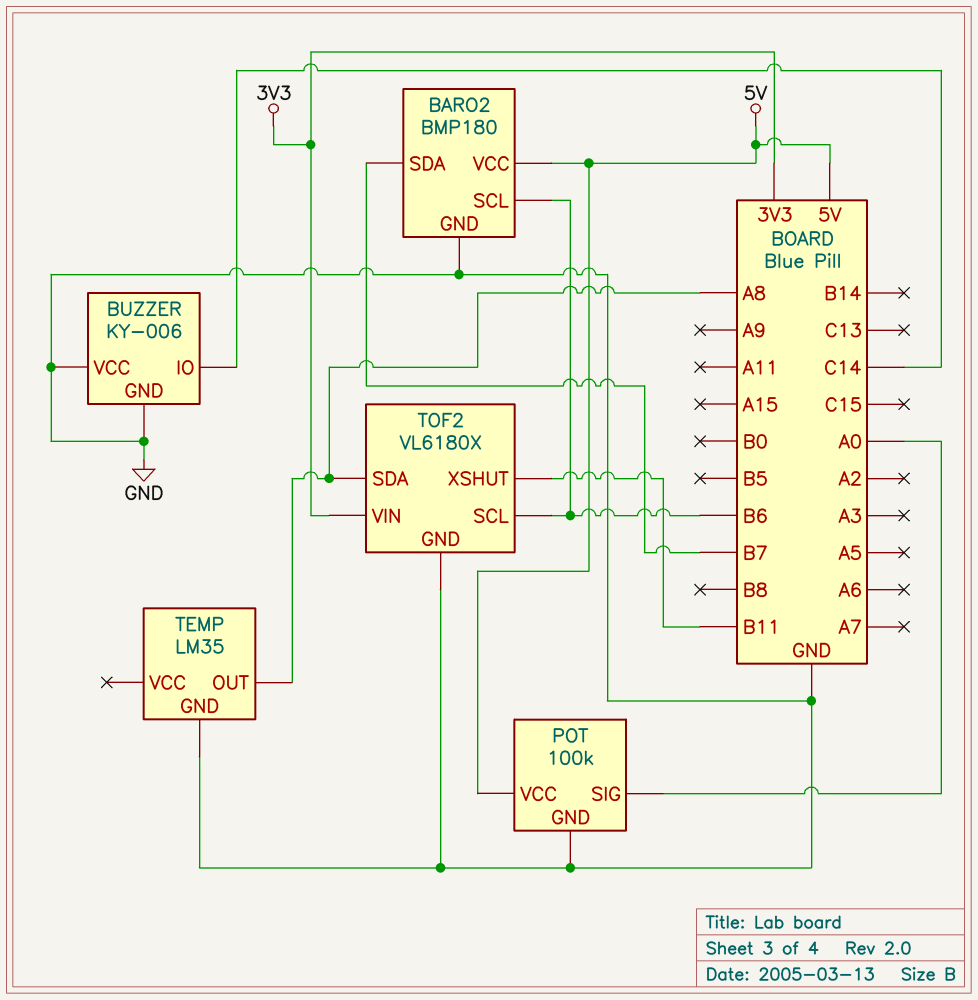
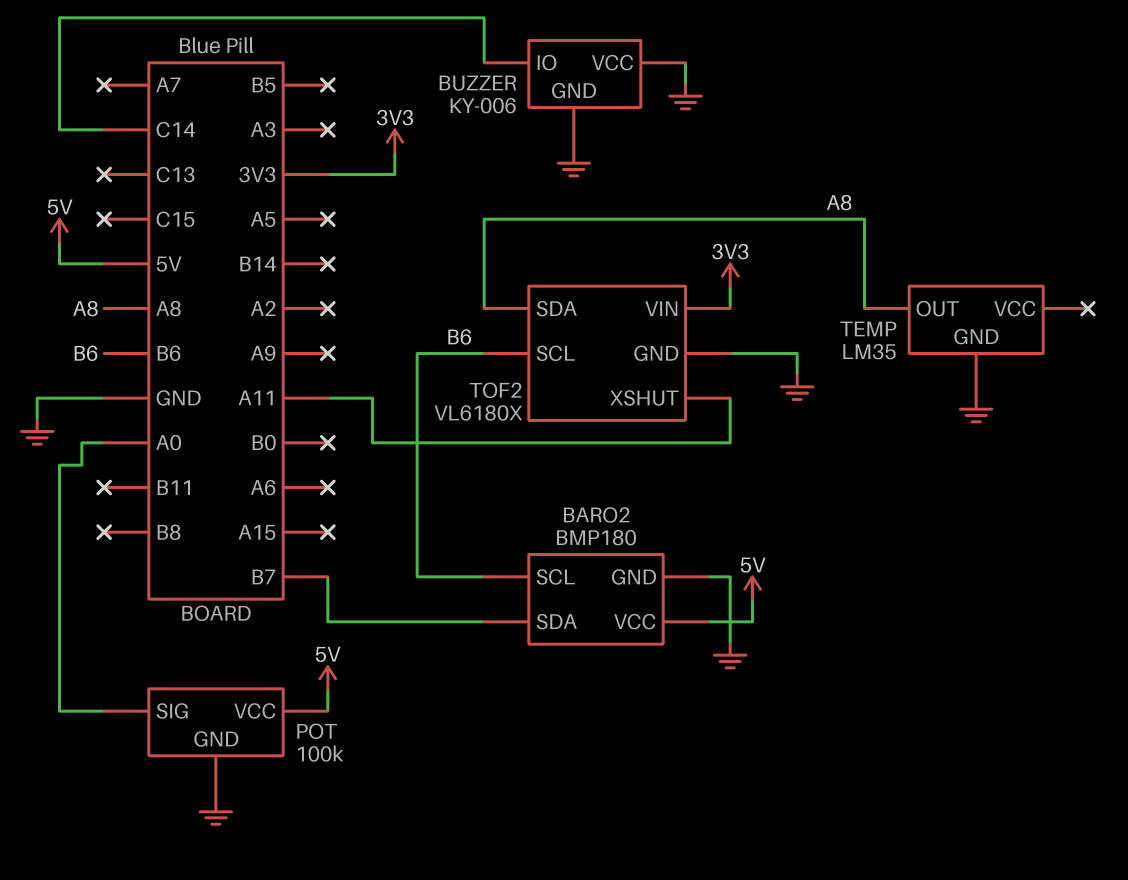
TOF2 pin XSHUT: B11 -> A11

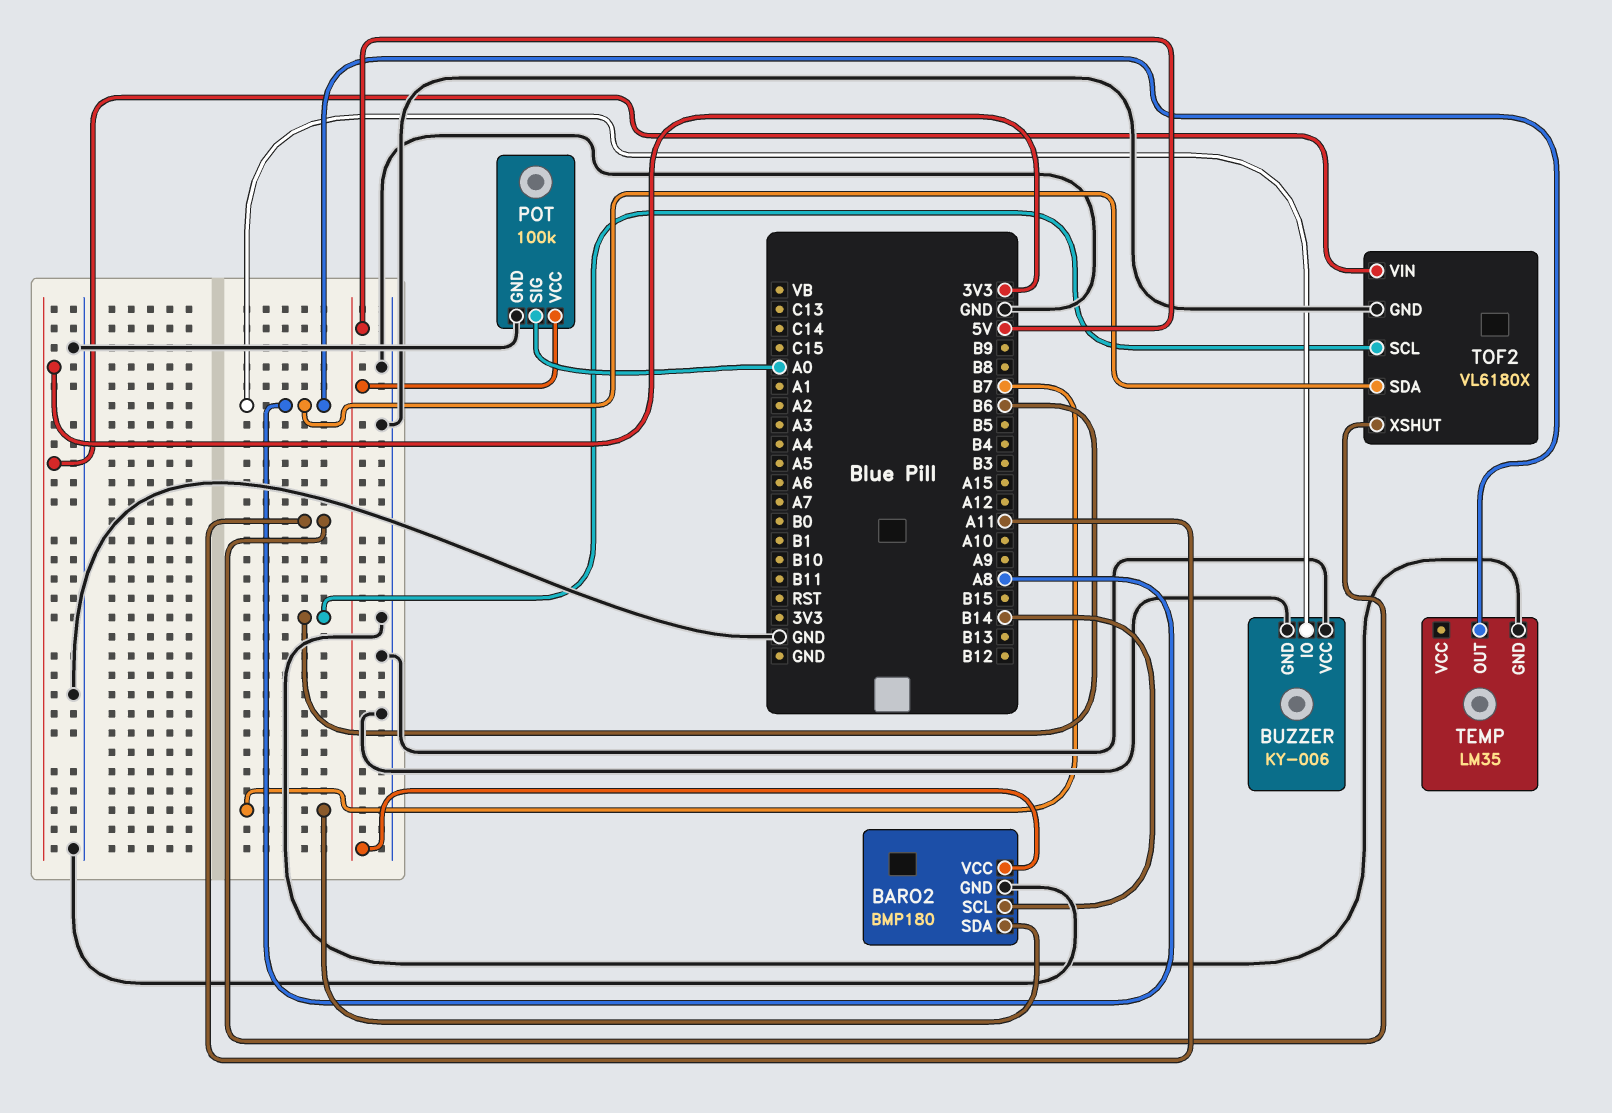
BARO2 pin SCL: B6 -> B14
BUZZER pin IO: C14 -> A8

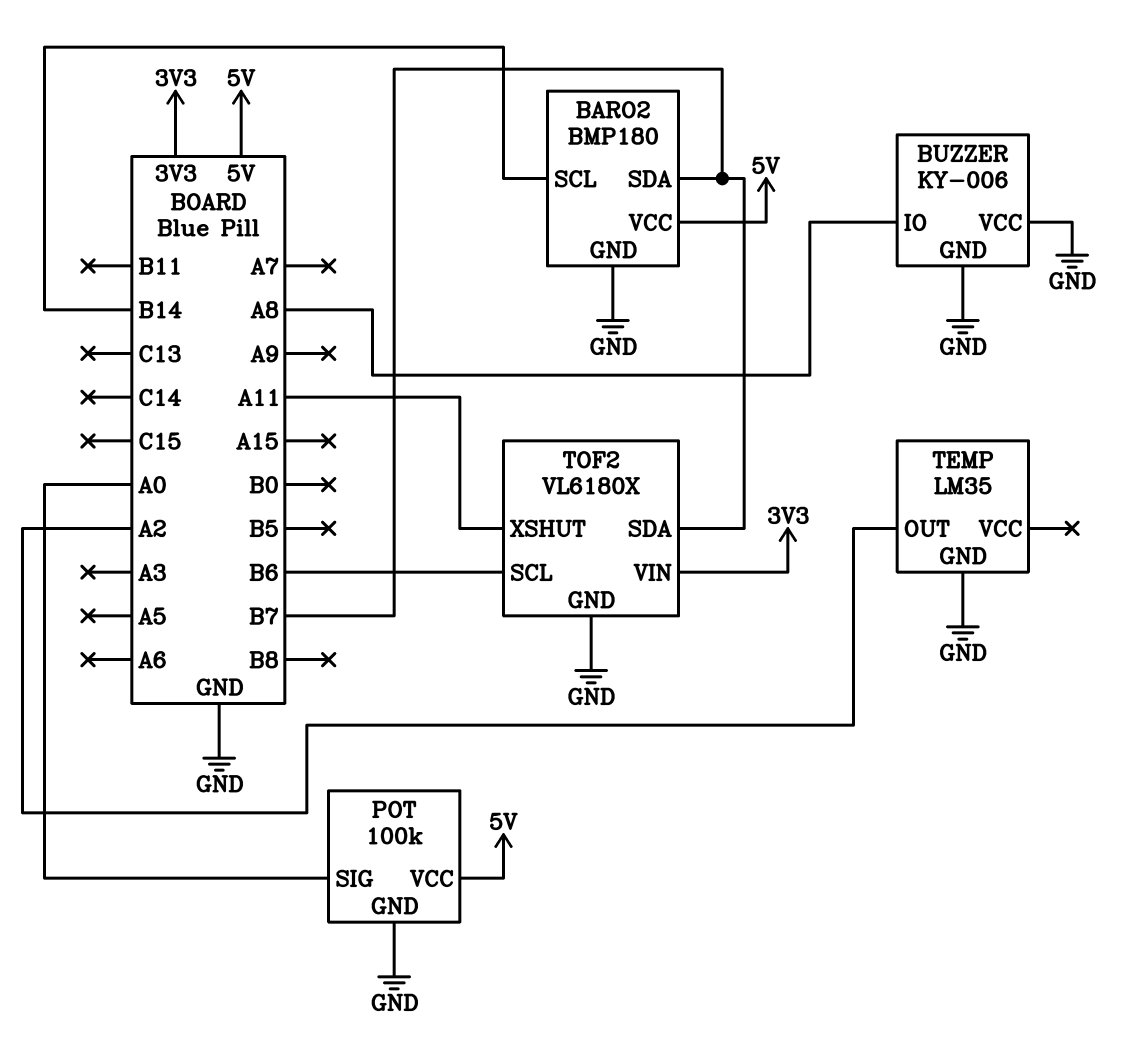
TEMP pin OUT: A8 -> A2
TOF2 pin SDA: A8 -> B7

